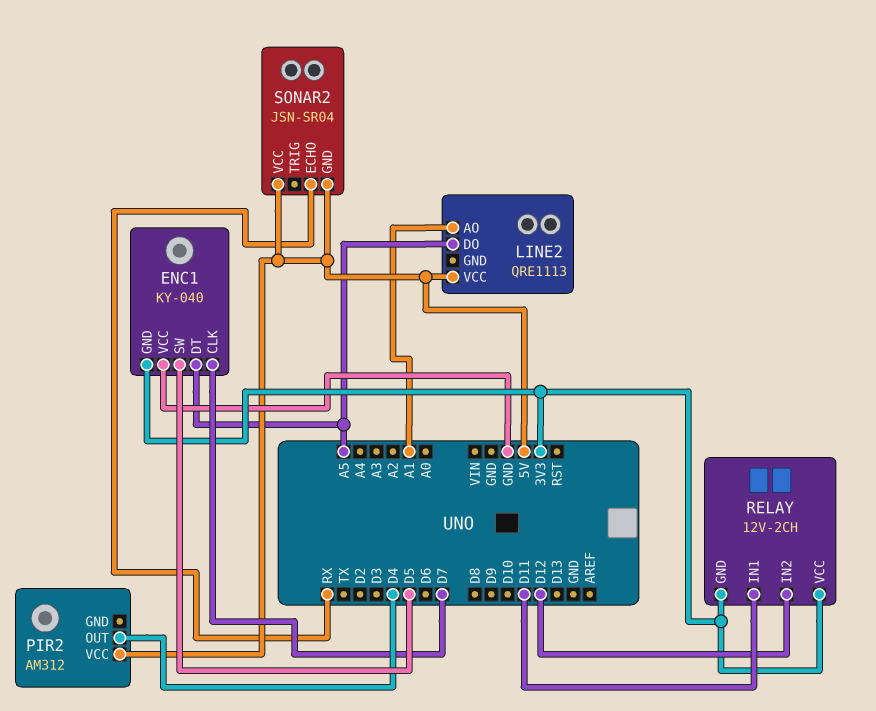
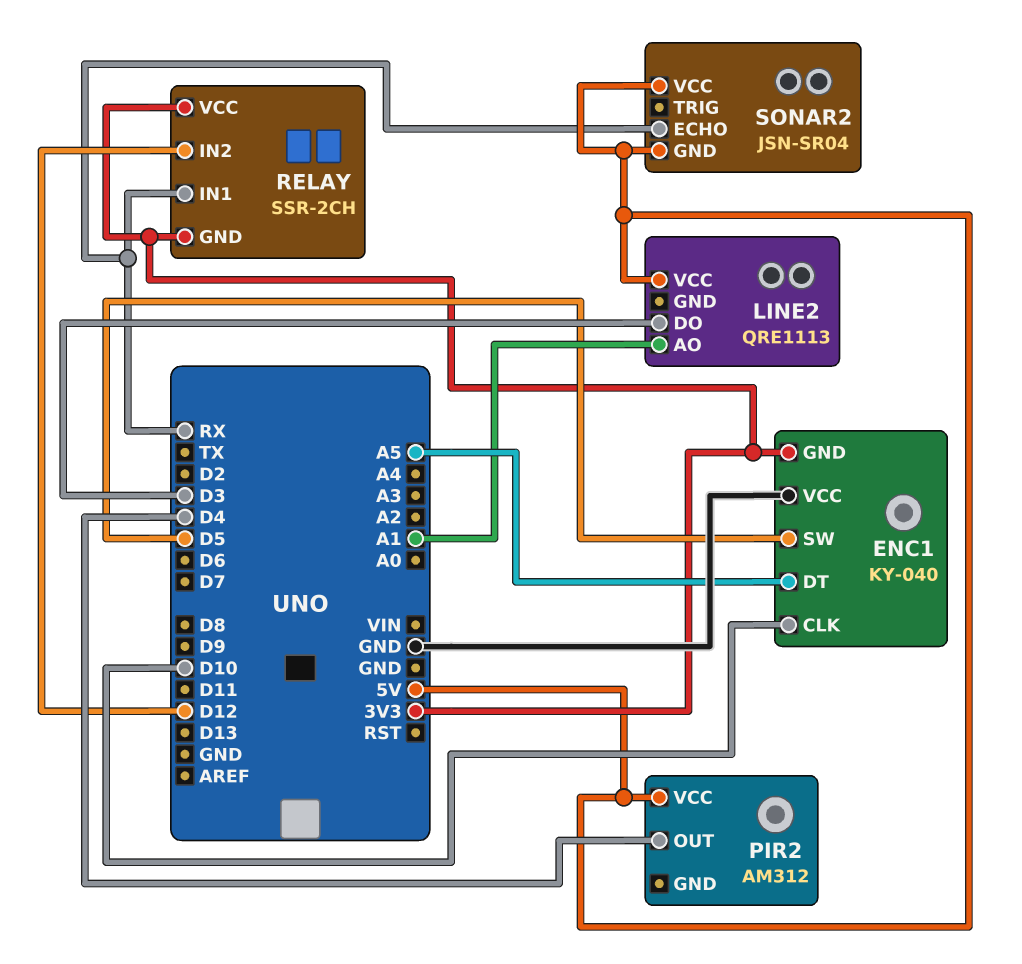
ENC1 pin CLK: D7 -> D10
LINE2 pin DO: A5 -> D3
RELAY: 12V-2CH -> SSR-2CH
RELAY pin IN1: D11 -> RX

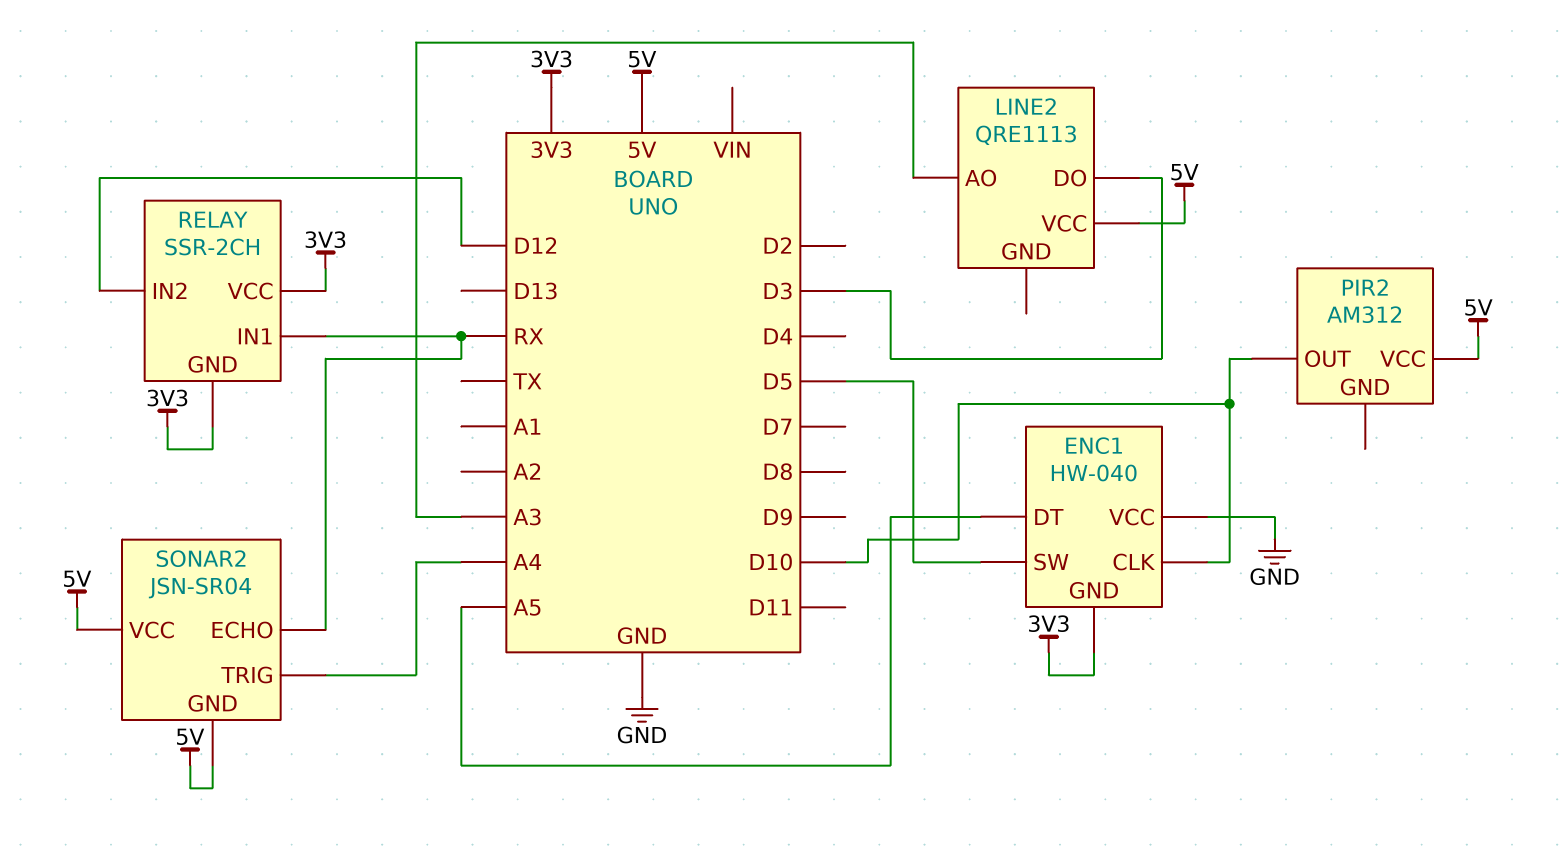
ENC1: KY-040 -> HW-040
LINE2 pin AO: A1 -> A3
PIR2 pin OUT: D4 -> D10
SONAR2 pin TRIG: none -> A4

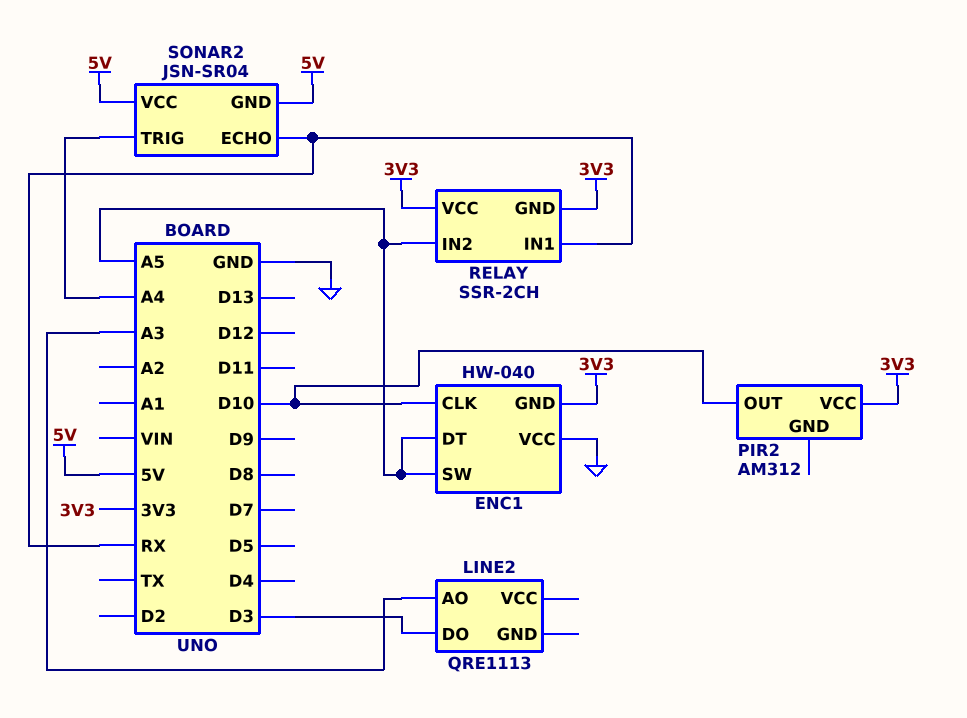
ENC1 pin SW: D5 -> A5
LINE2 pin VCC: 5V -> none
PIR2 pin VCC: 5V -> 3V3
RELAY pin IN2: D12 -> A5

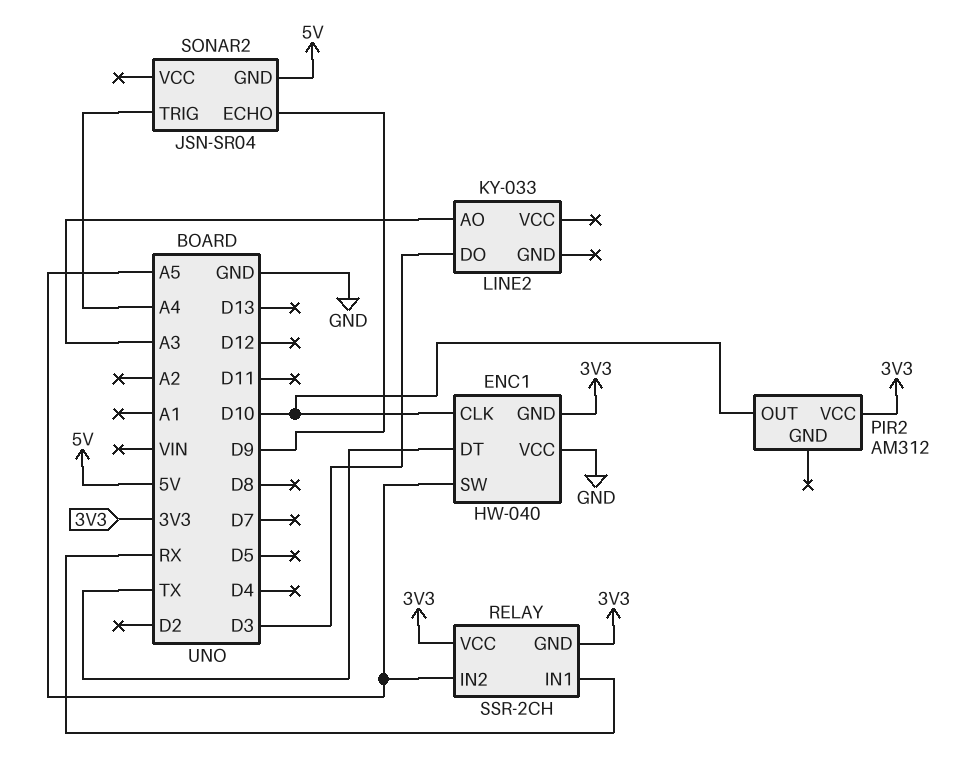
ENC1 pin DT: A5 -> TX
LINE2: QRE1113 -> KY-033
SONAR2 pin ECHO: RX -> D9
SONAR2 pin VCC: 5V -> none

